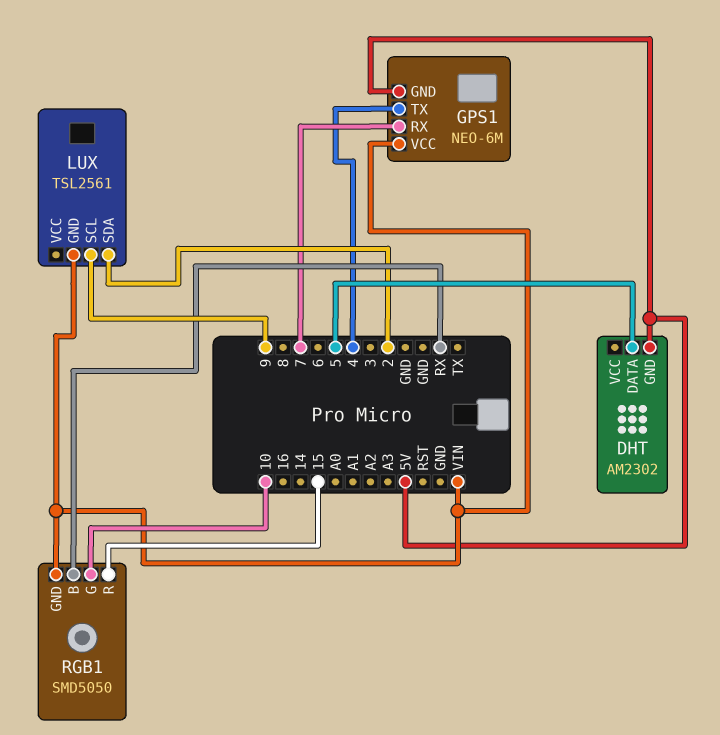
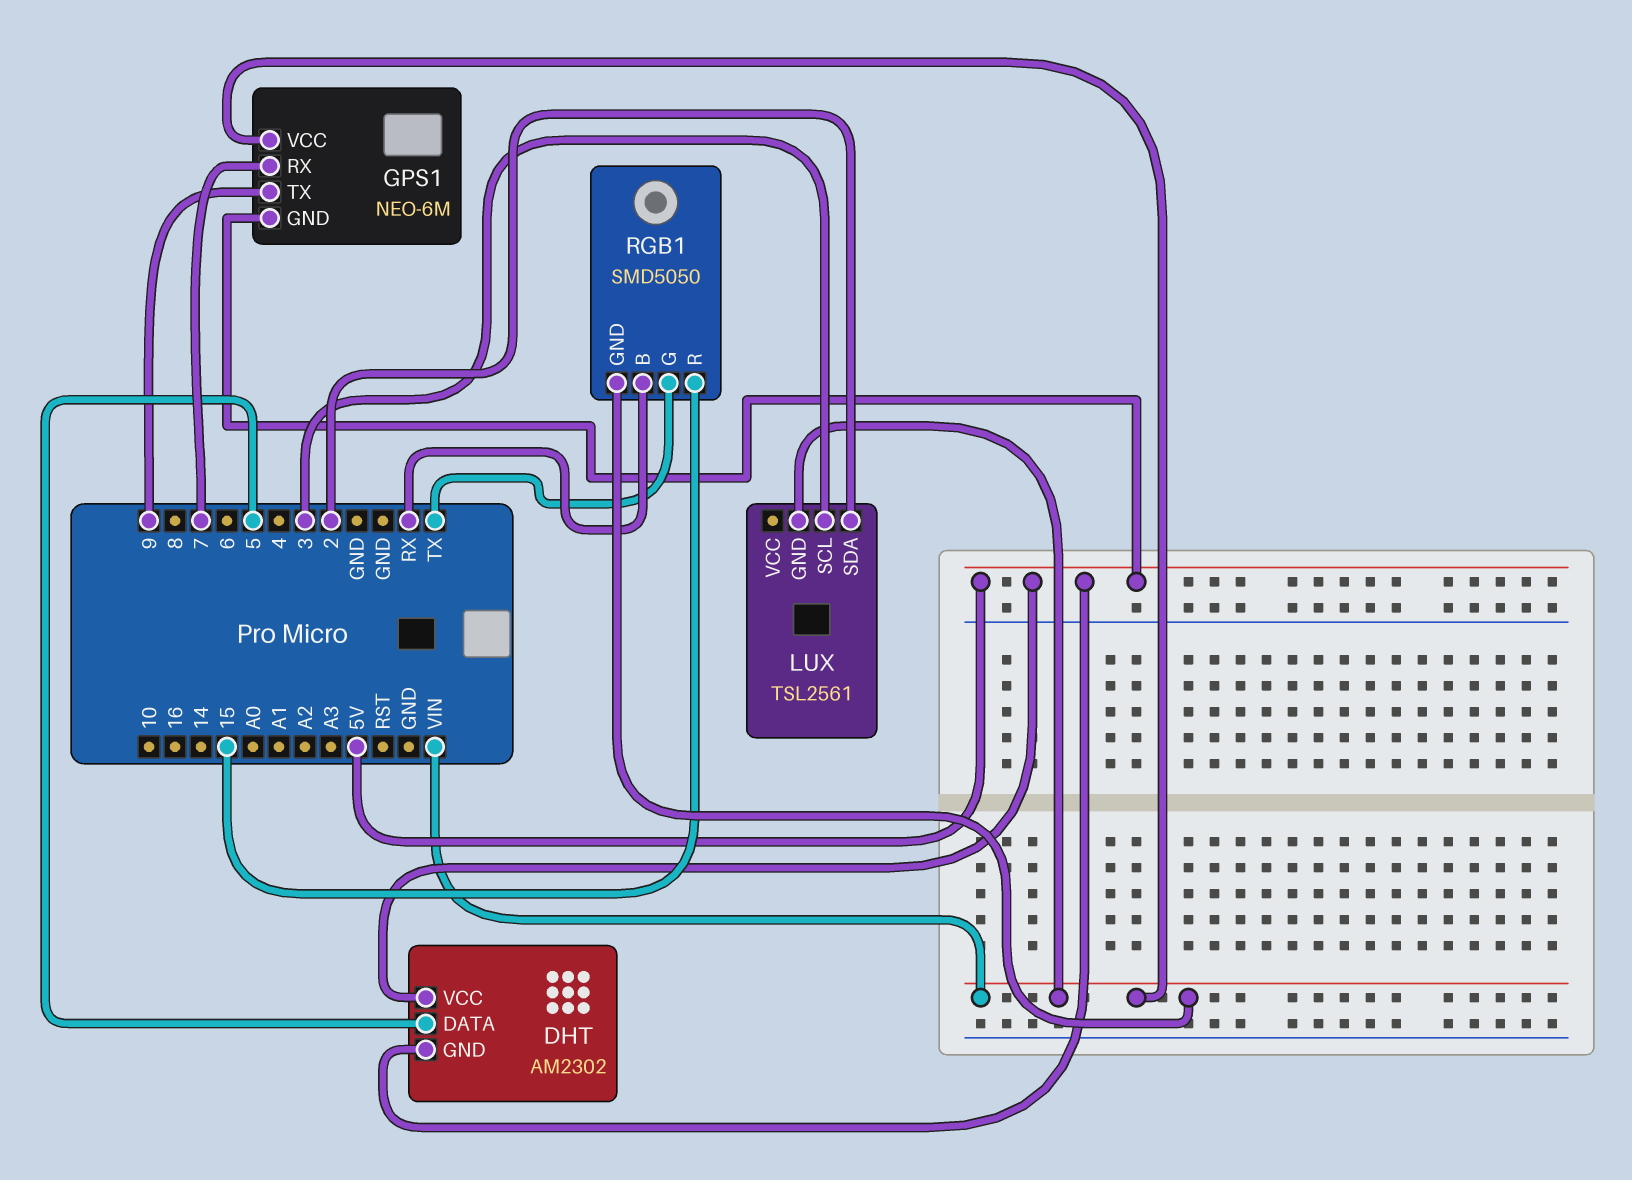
DHT pin VCC: none -> 5V
GPS1 pin TX: 4 -> 9
LUX pin SCL: 9 -> 3
RGB1 pin G: 10 -> TX

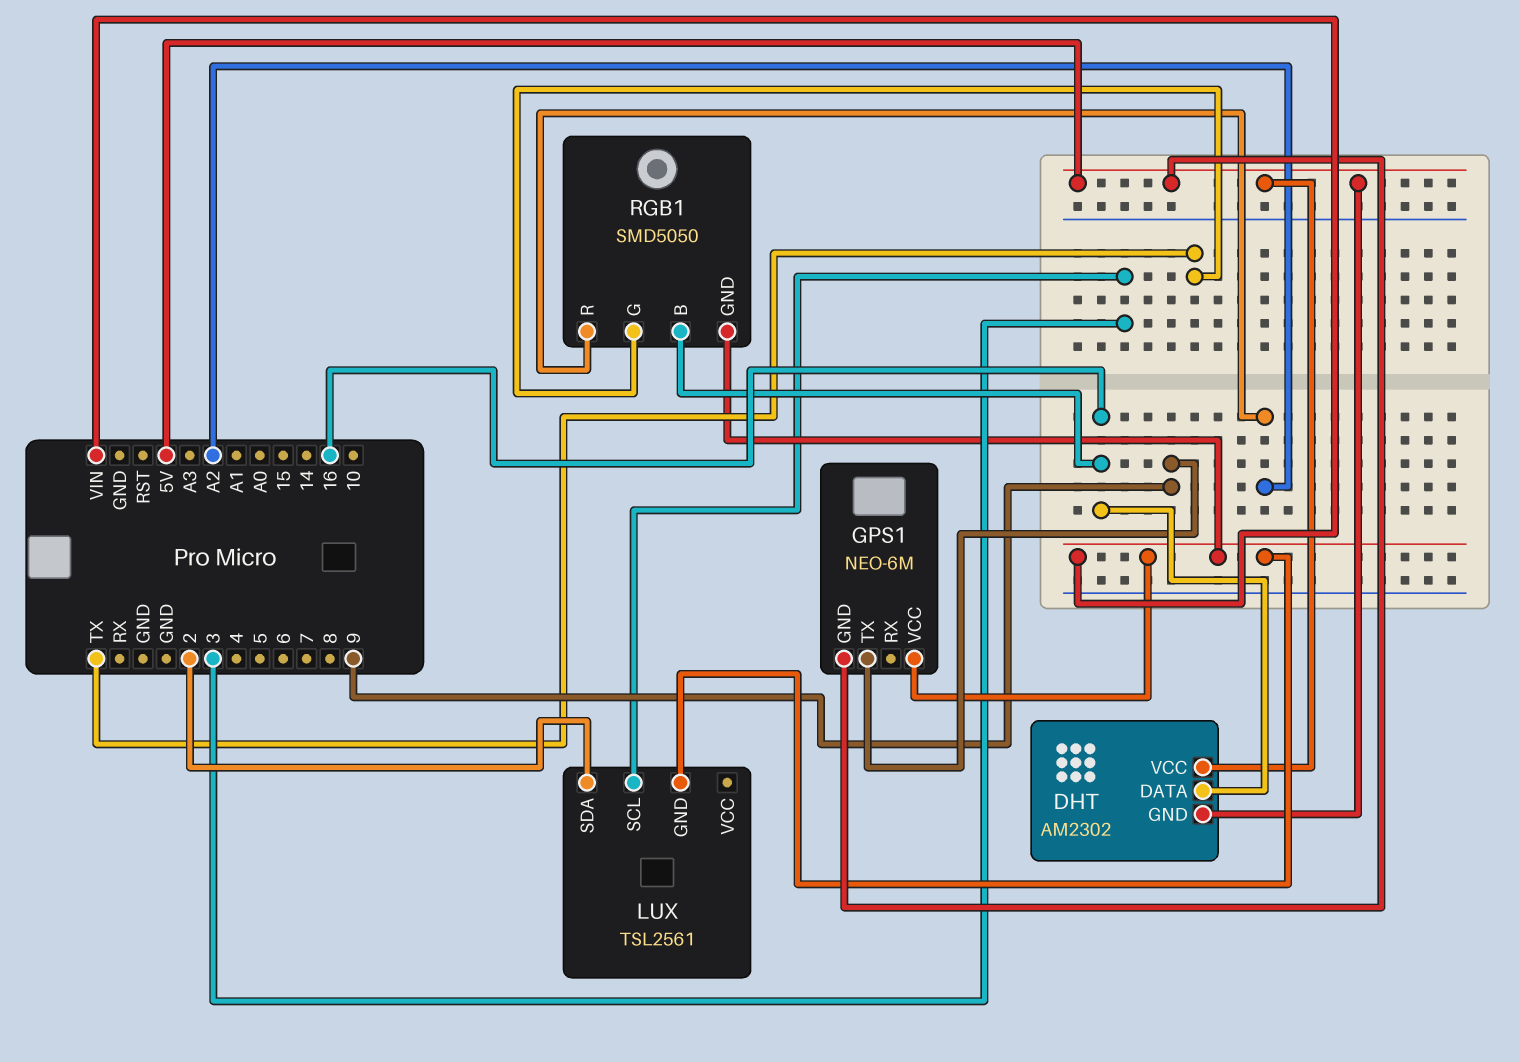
DHT pin DATA: 5 -> 16
GPS1 pin RX: 7 -> none
RGB1 pin B: RX -> 16
RGB1 pin R: 15 -> A2

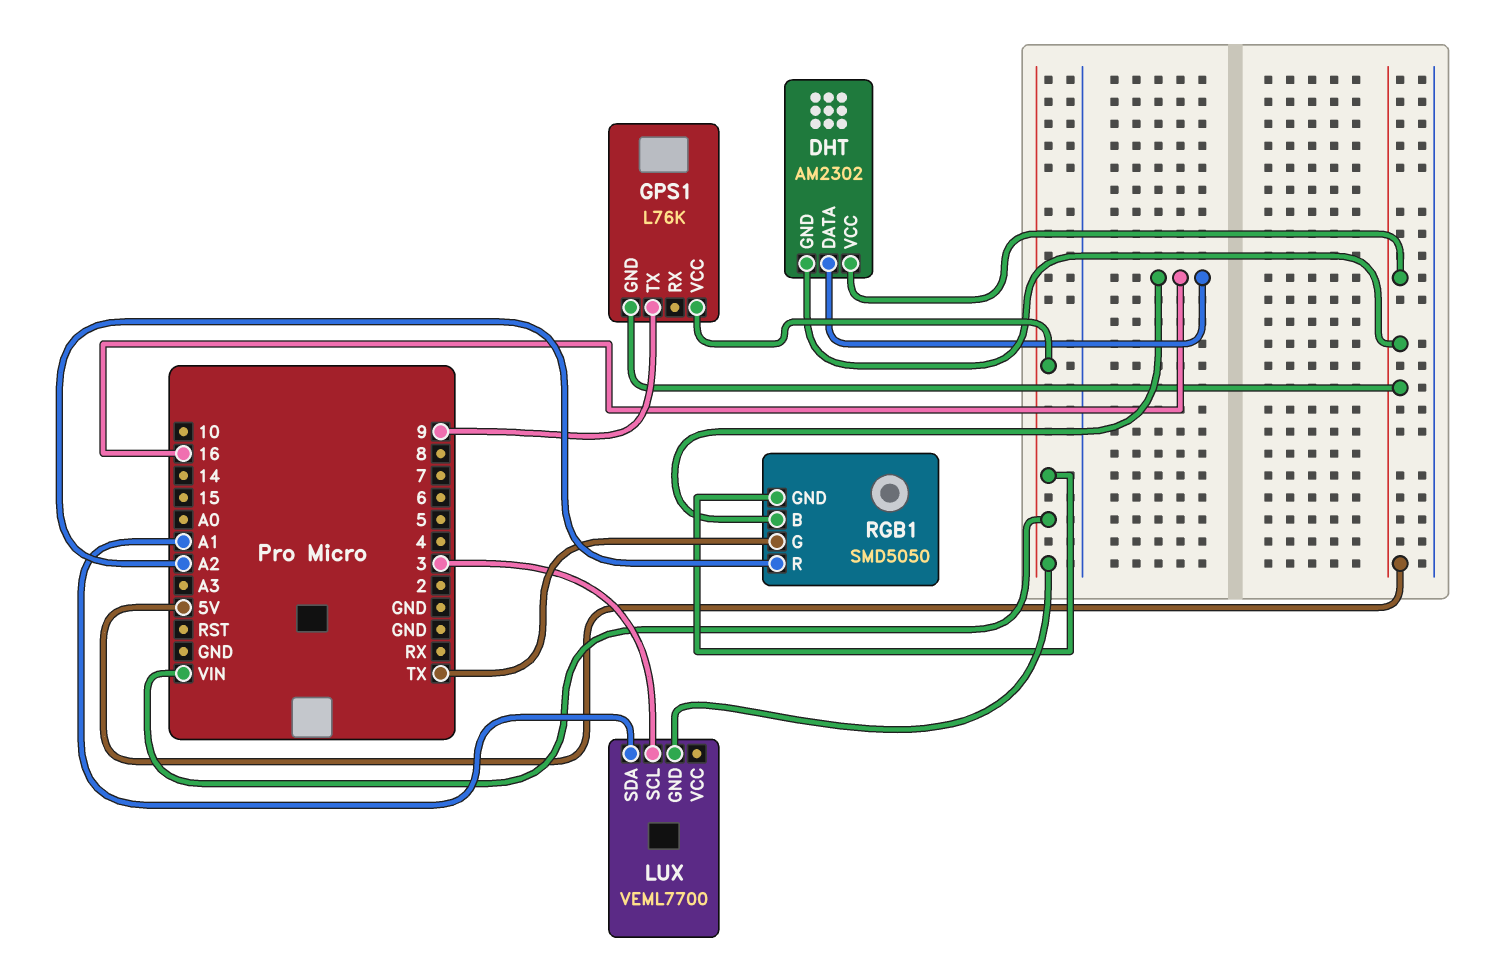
GPS1: NEO-6M -> L76K
LUX: TSL2561 -> VEML7700
LUX pin SDA: 2 -> A1

